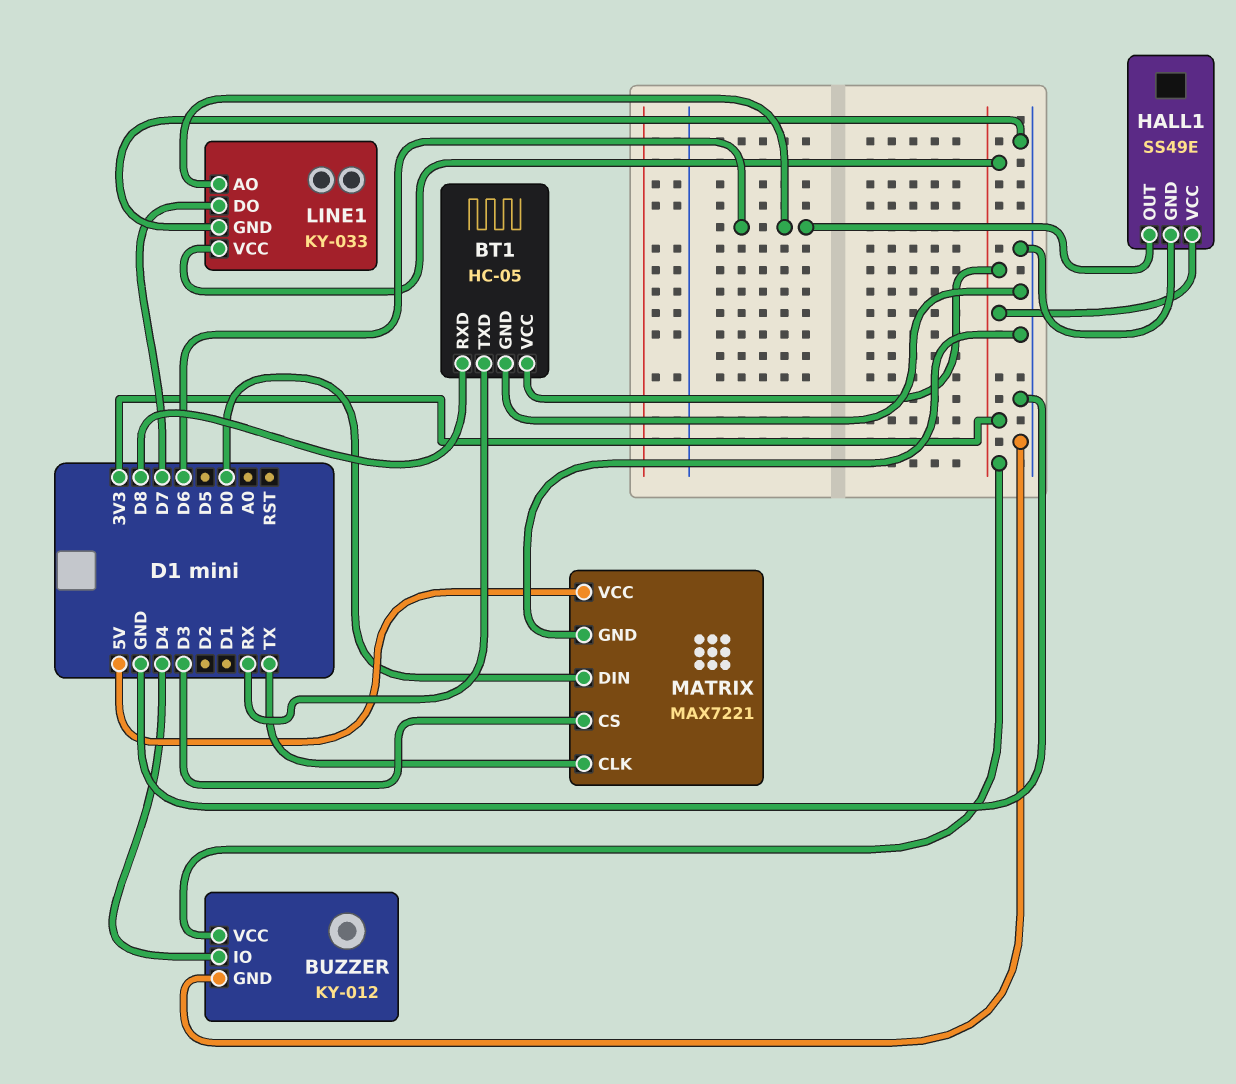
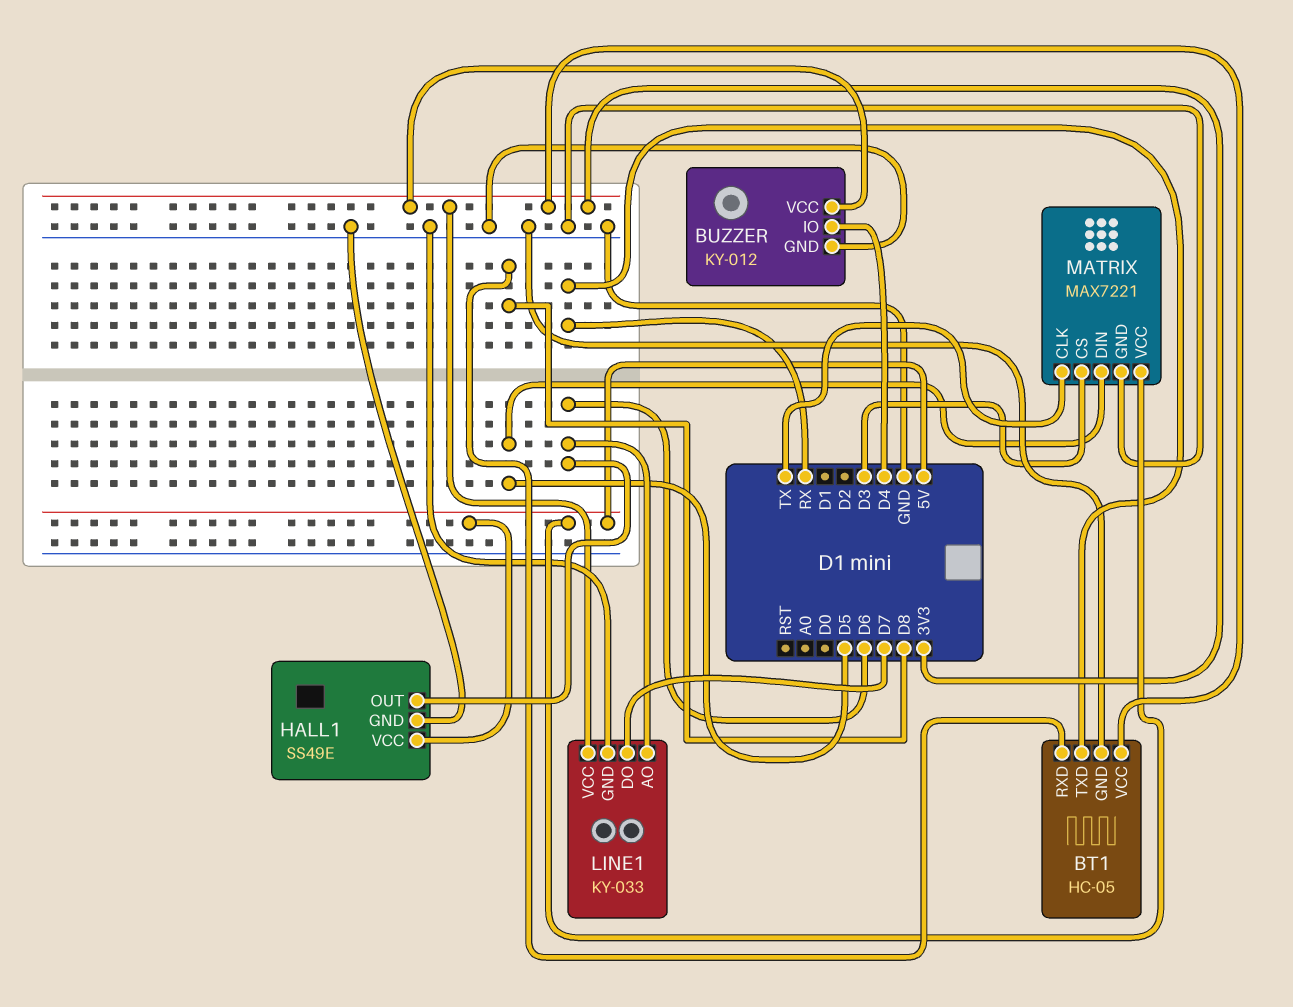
HALL1 pin VCC: 3V3 -> 5V
MATRIX pin DIN: D0 -> D5

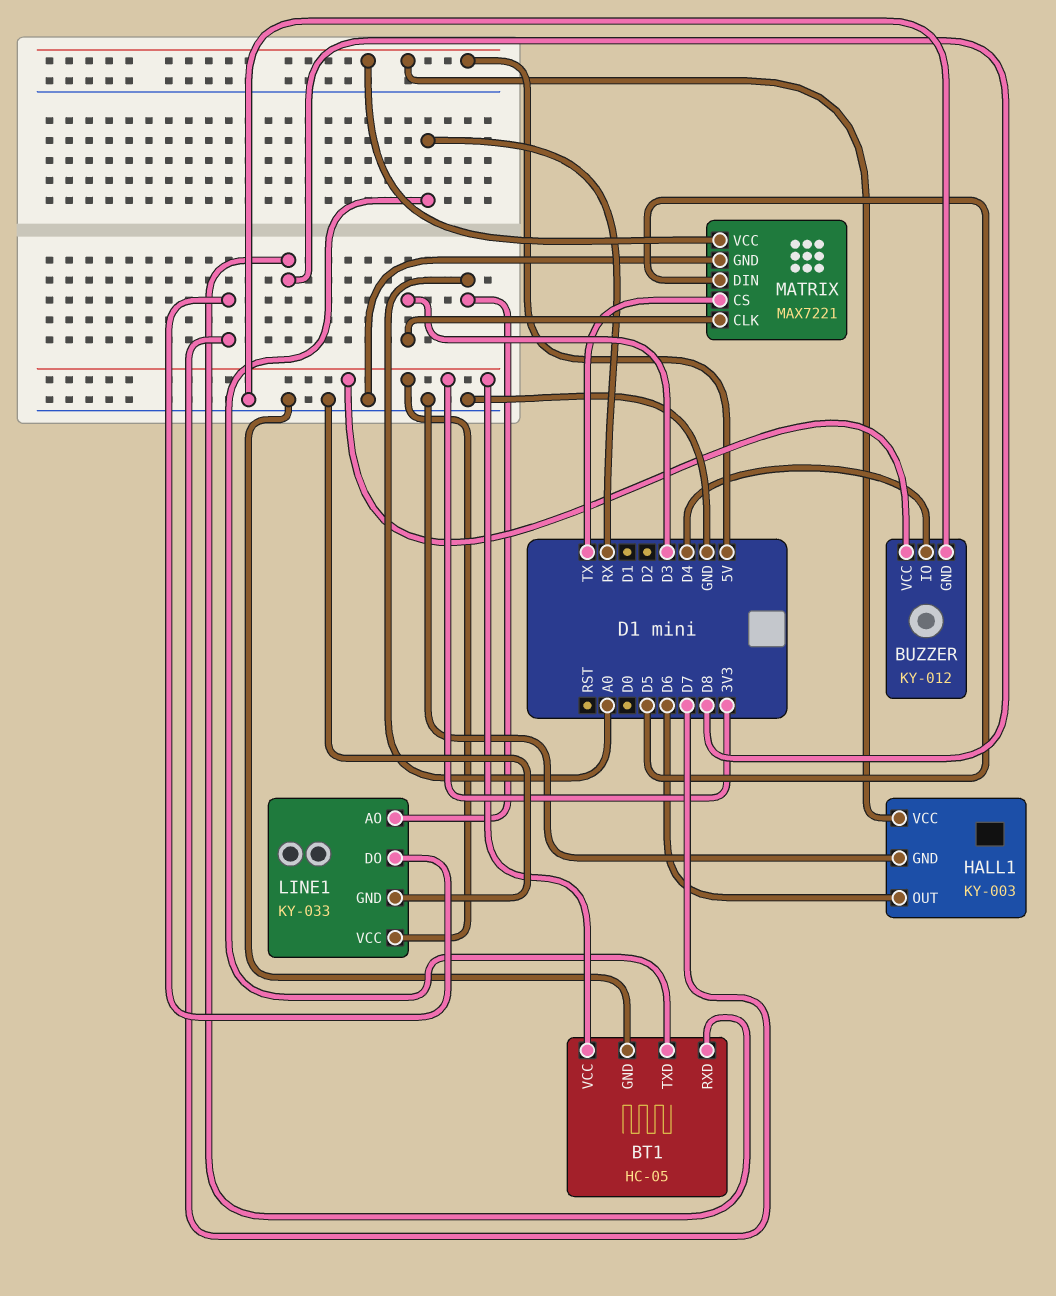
HALL1: SS49E -> KY-003
LINE1 pin AO: D6 -> A0
MATRIX pin CLK: TX -> D3
MATRIX pin CS: D3 -> TX

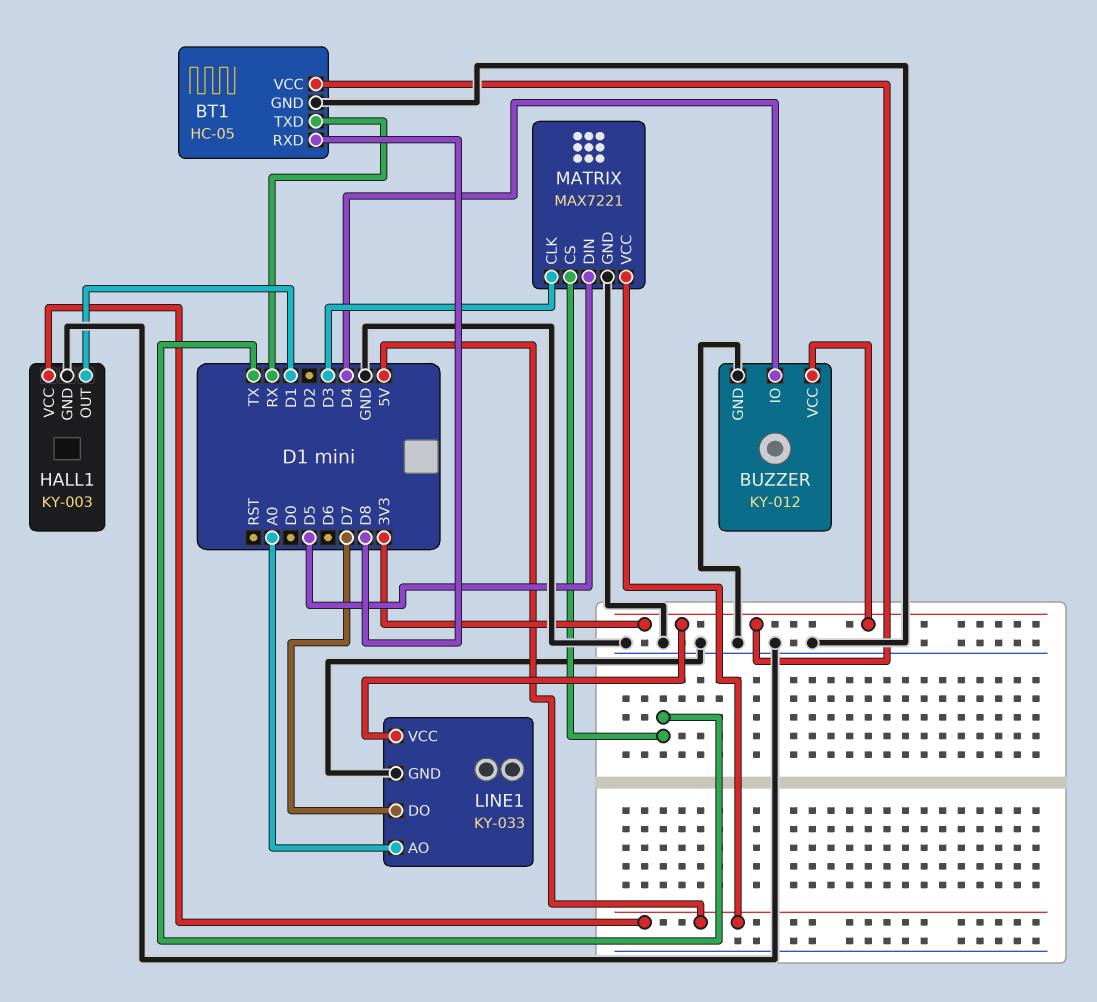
HALL1 pin OUT: D6 -> D1

